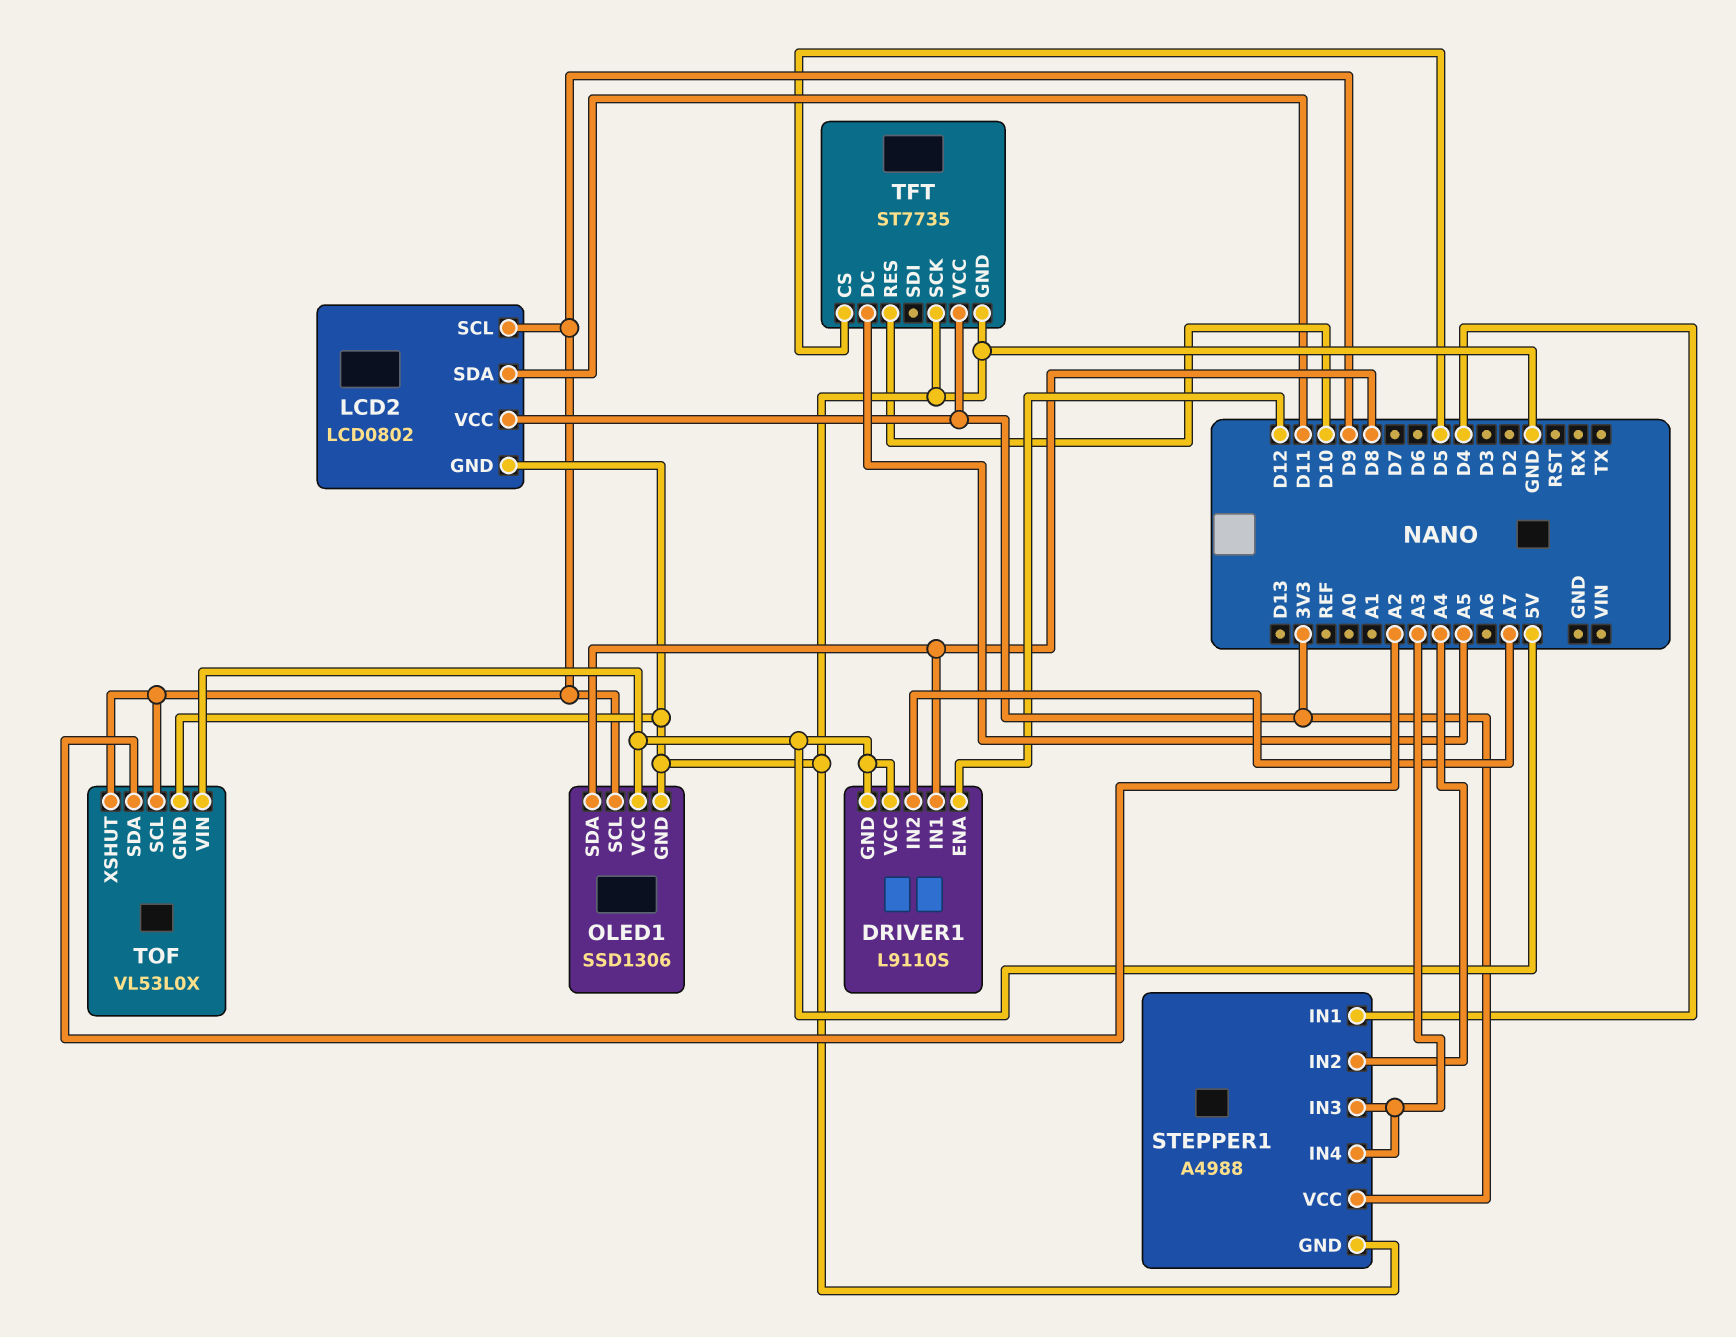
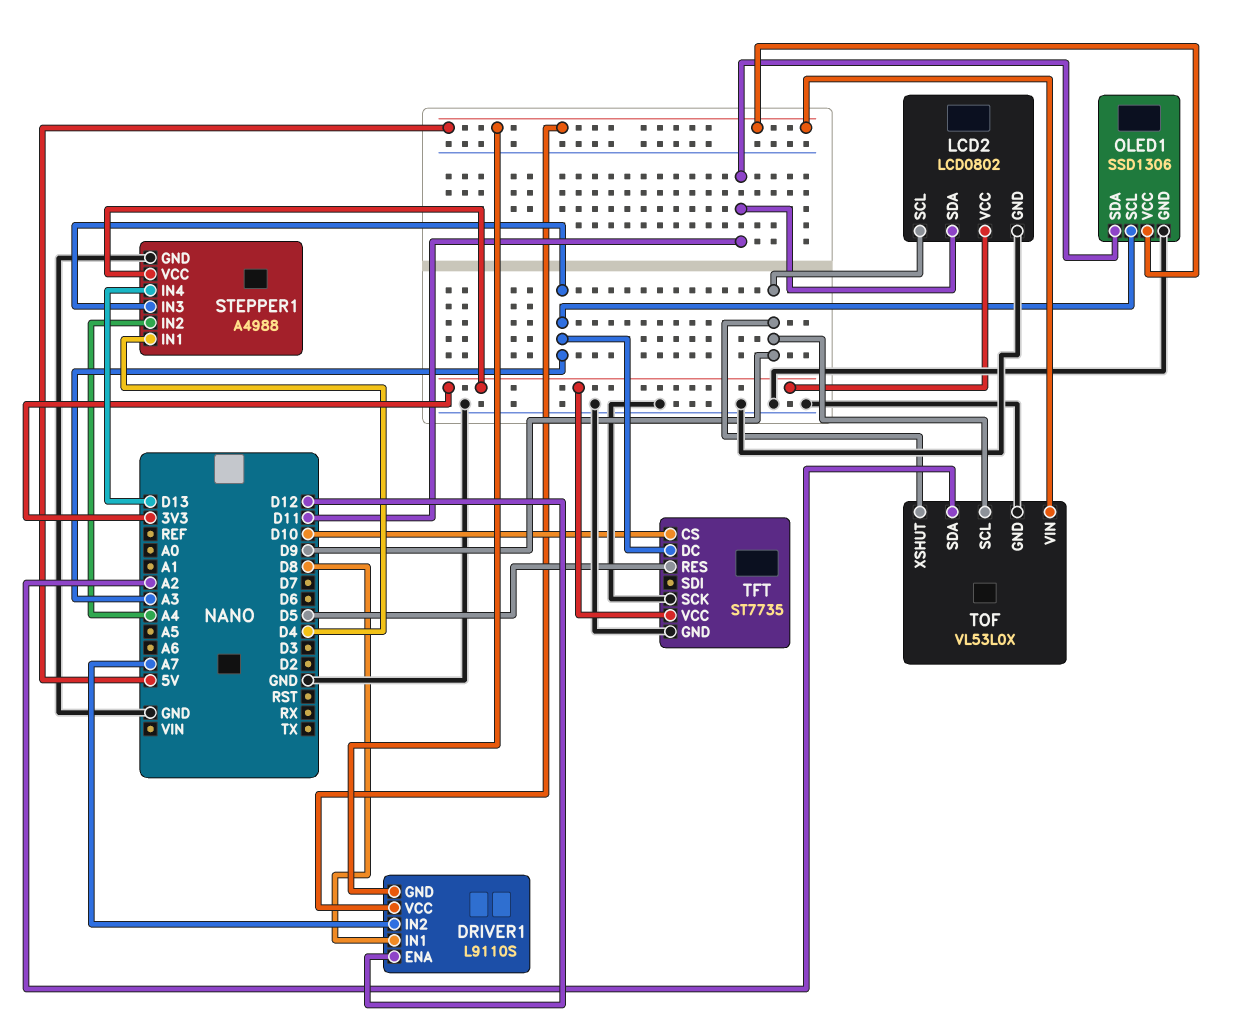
OLED1 pin SCL: D9 -> A3
OLED1 pin SDA: D8 -> D11
STEPPER1 pin IN4: A3 -> D13
TFT pin CS: D5 -> D10
TFT pin DC: A5 -> A3
TFT pin RES: D10 -> D5

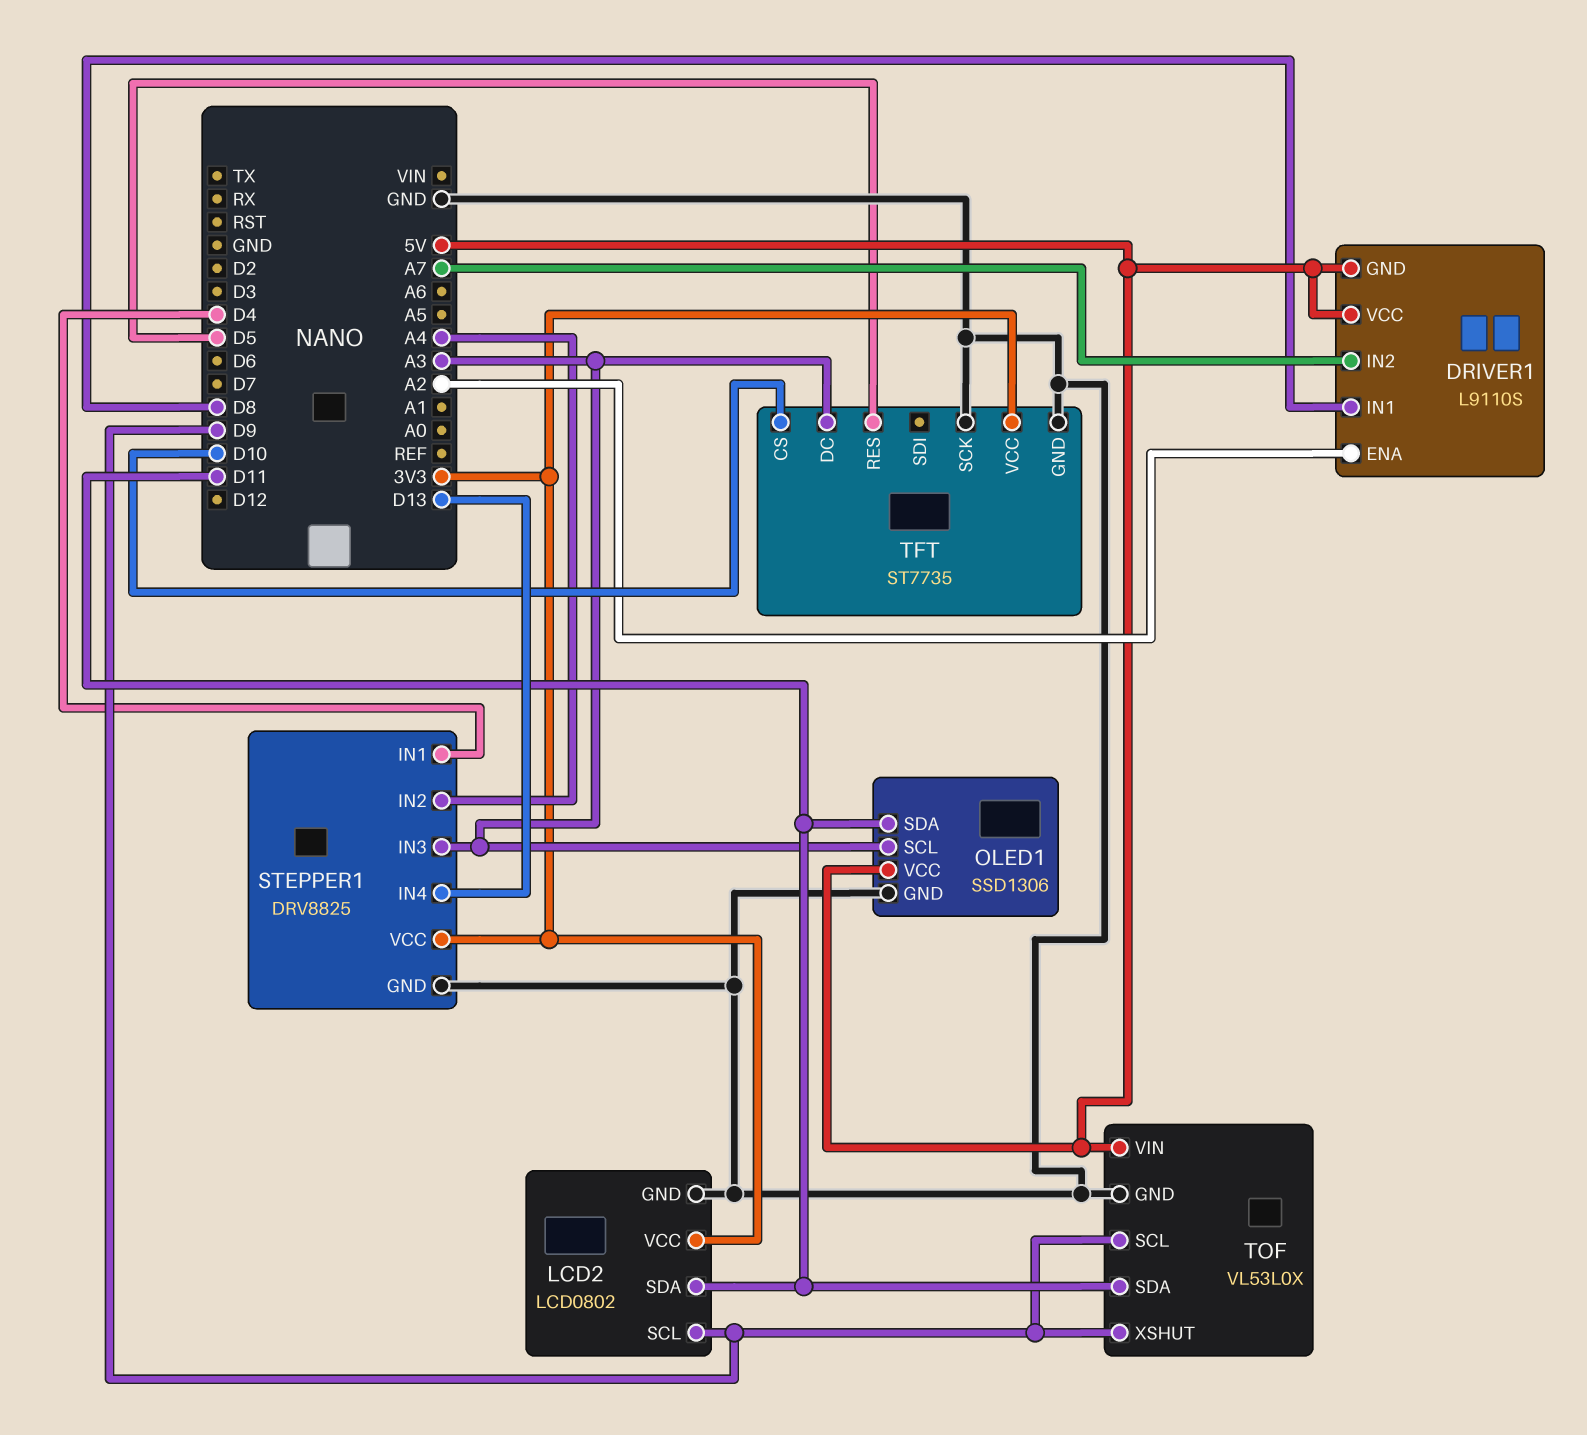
DRIVER1 pin ENA: D12 -> A2
STEPPER1: A4988 -> DRV8825
TOF pin SDA: A2 -> D11

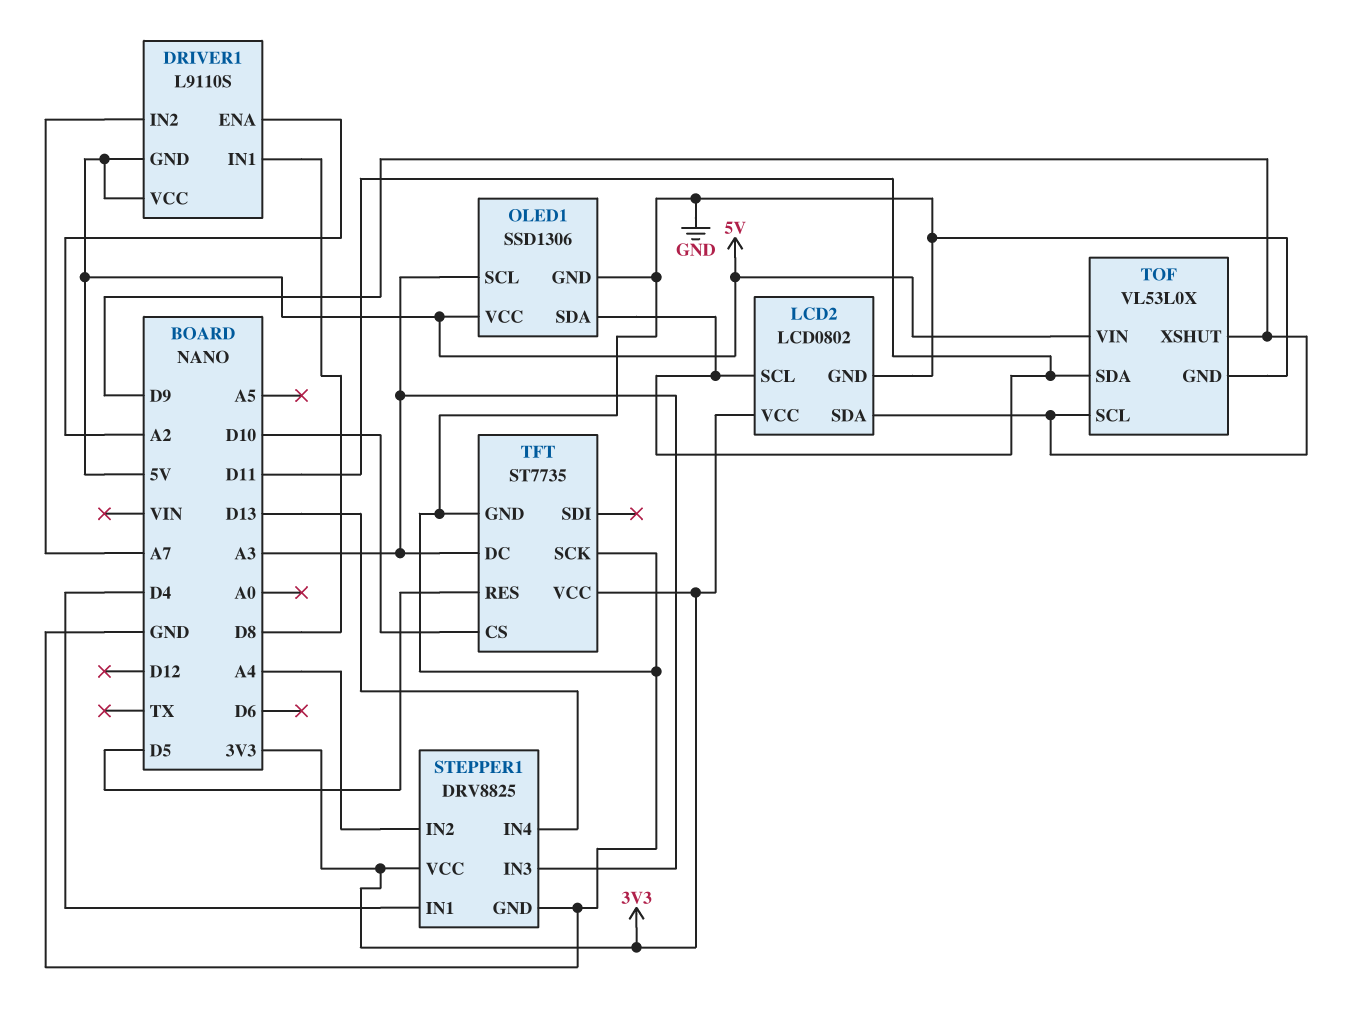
LCD2 pin SCL: D9 -> D11
LCD2 pin SDA: D11 -> D9

